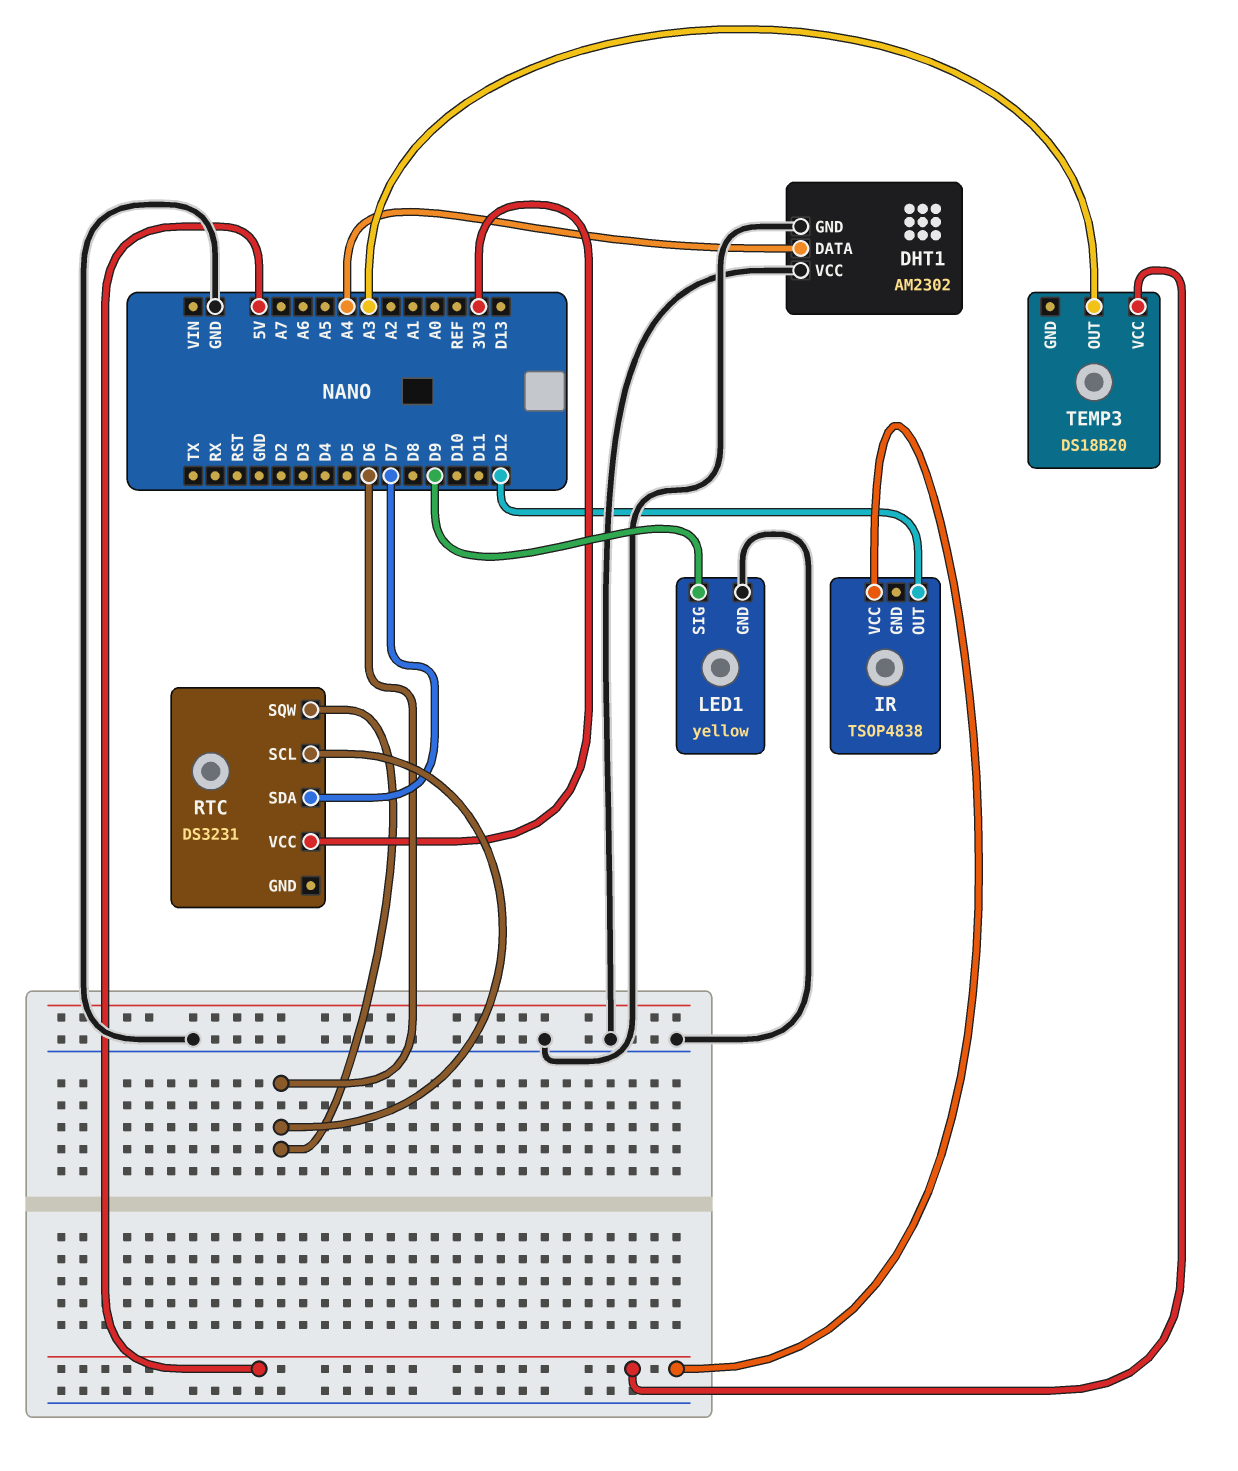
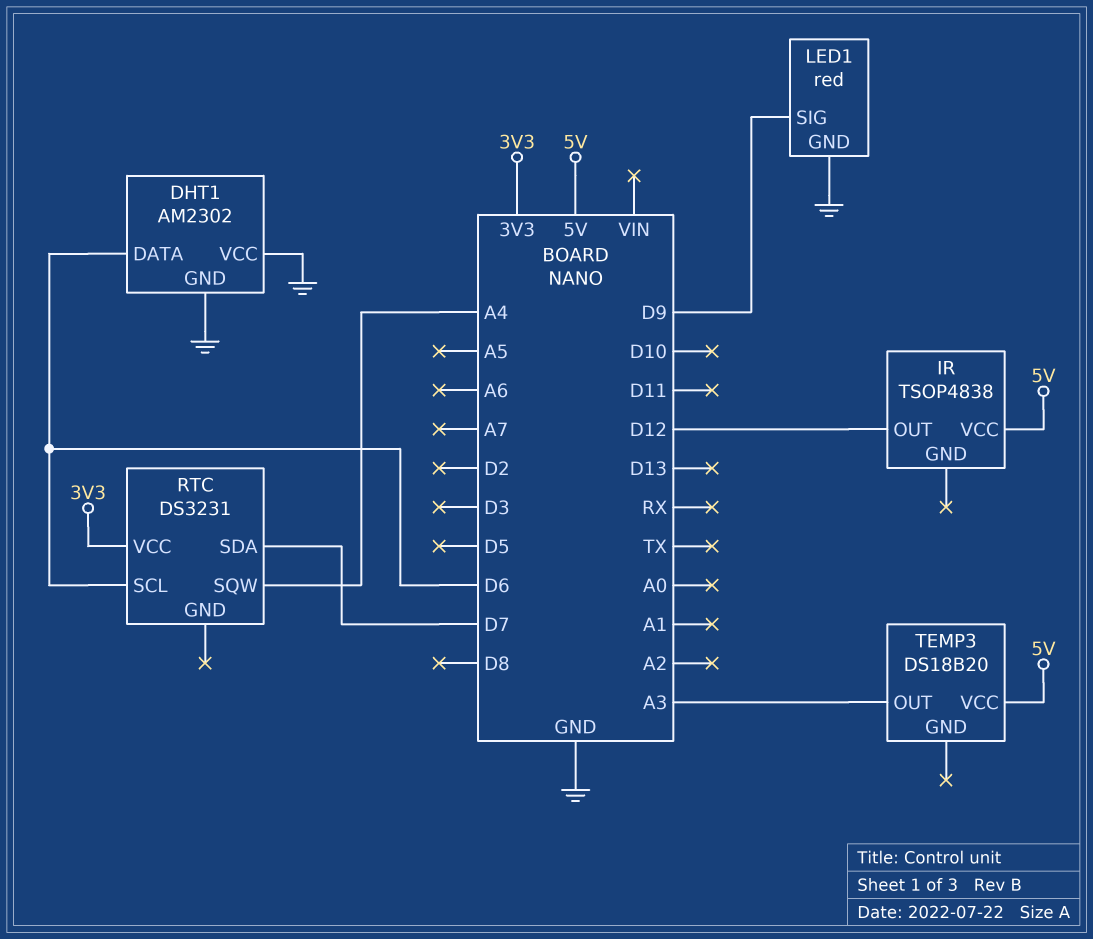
DHT1 pin DATA: A4 -> D6
LED1: yellow -> red
RTC pin SQW: D6 -> A4

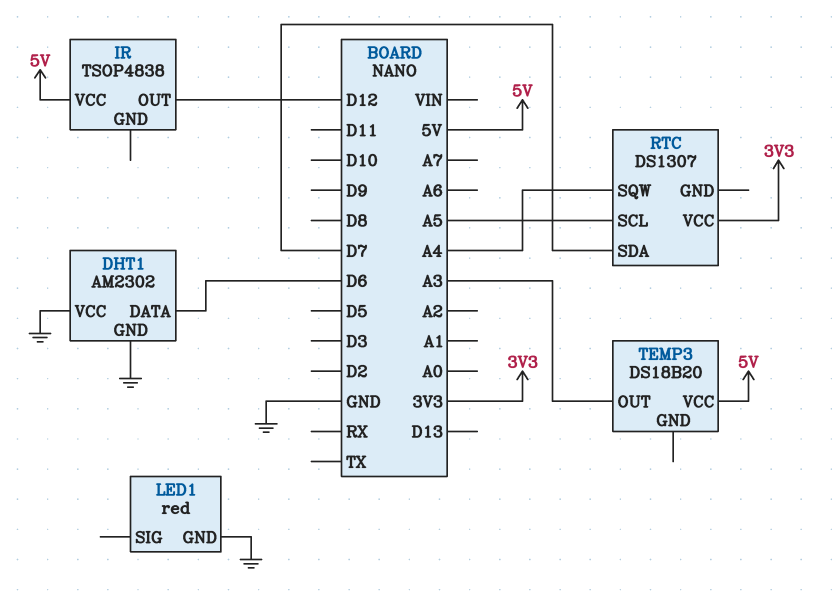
LED1 pin SIG: D9 -> none
RTC: DS3231 -> DS1307
RTC pin SCL: D6 -> A5

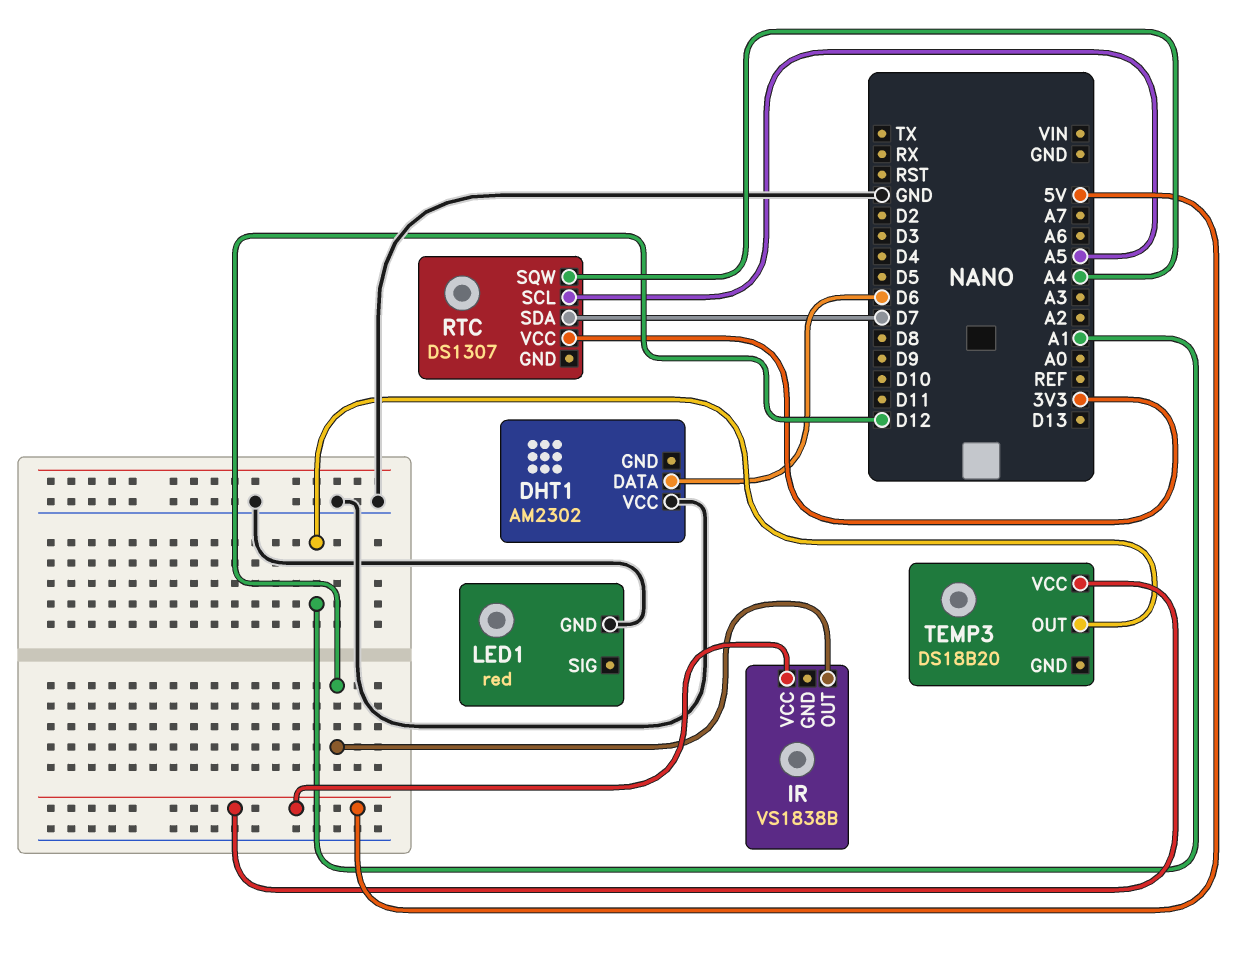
DHT1 pin GND: GND -> none
IR: TSOP4838 -> VS1838B
TEMP3 pin OUT: A3 -> A1

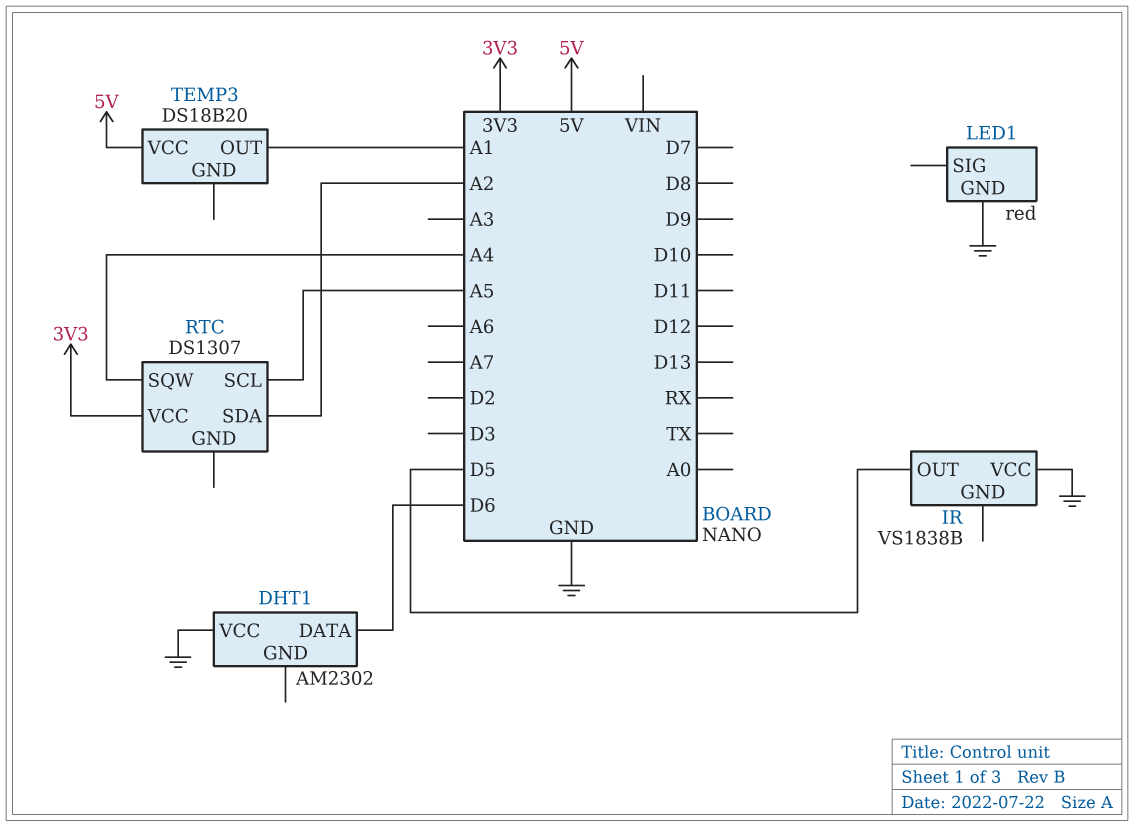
IR pin OUT: D12 -> D5
IR pin VCC: 5V -> GND
RTC pin SDA: D7 -> A2

